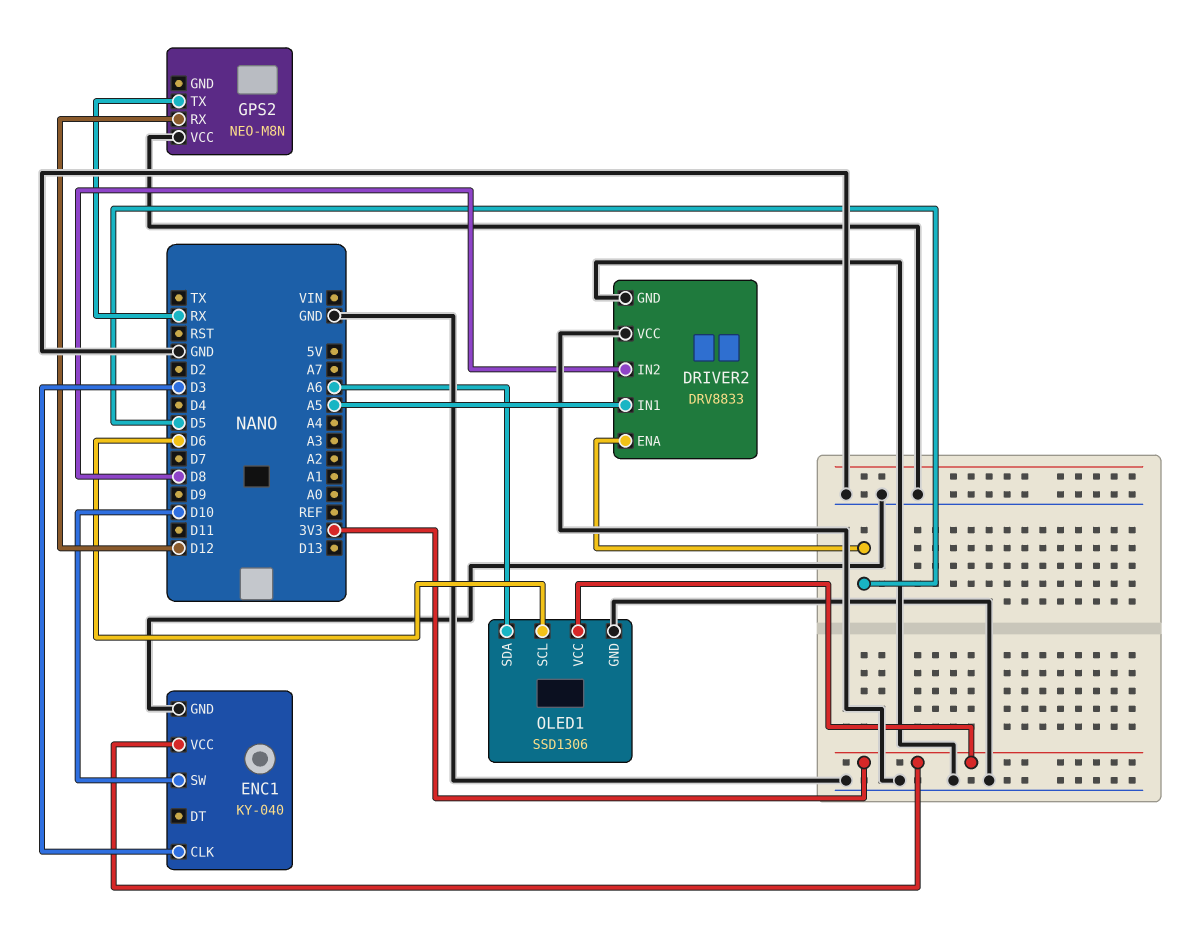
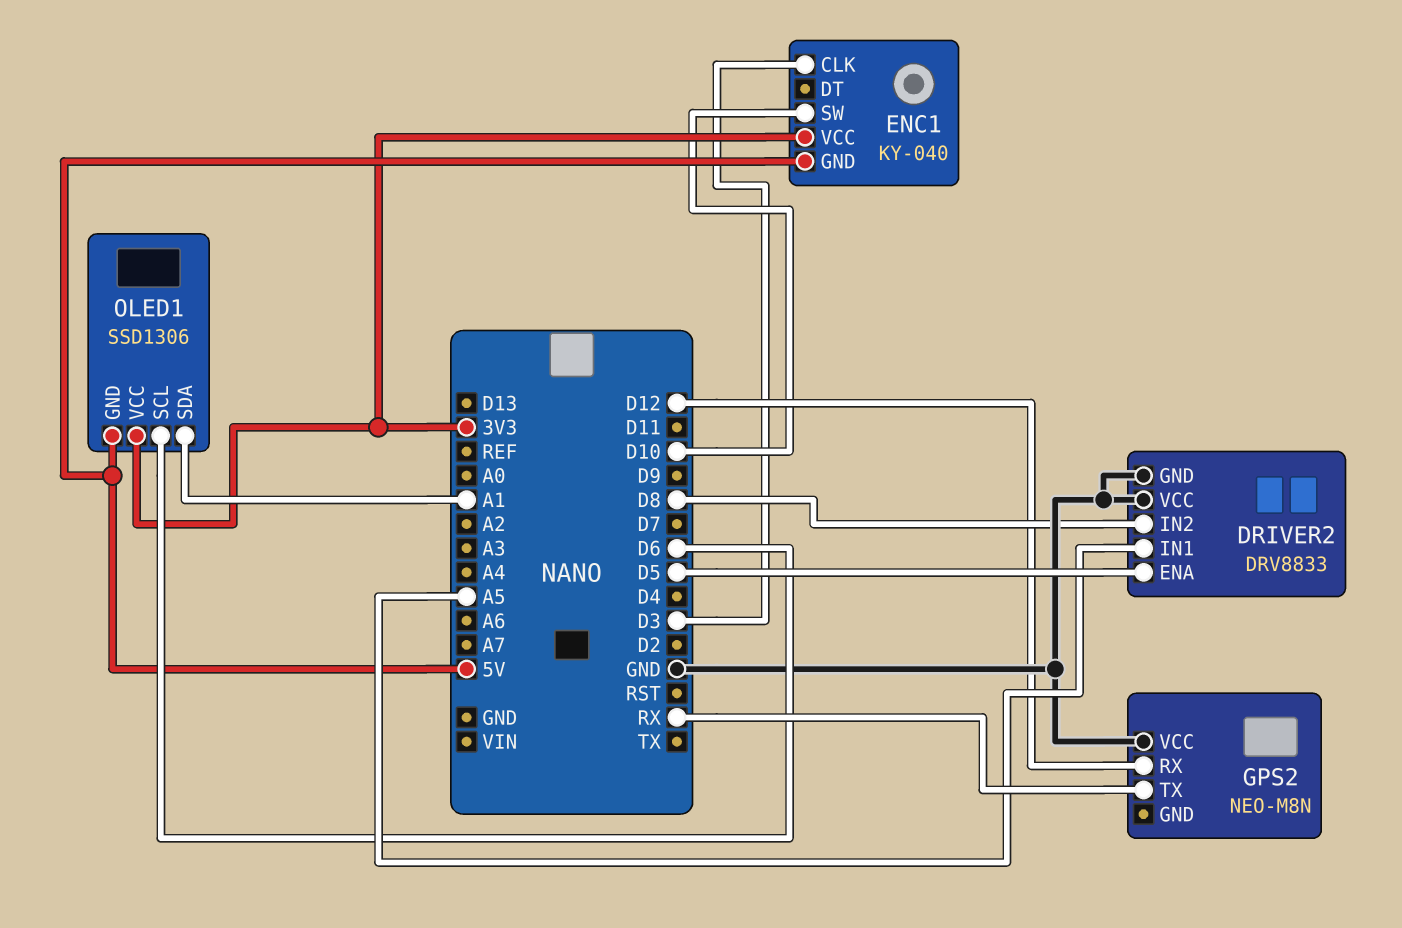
ENC1 pin GND: GND -> 5V
OLED1 pin GND: GND -> 5V
OLED1 pin SDA: A6 -> A1

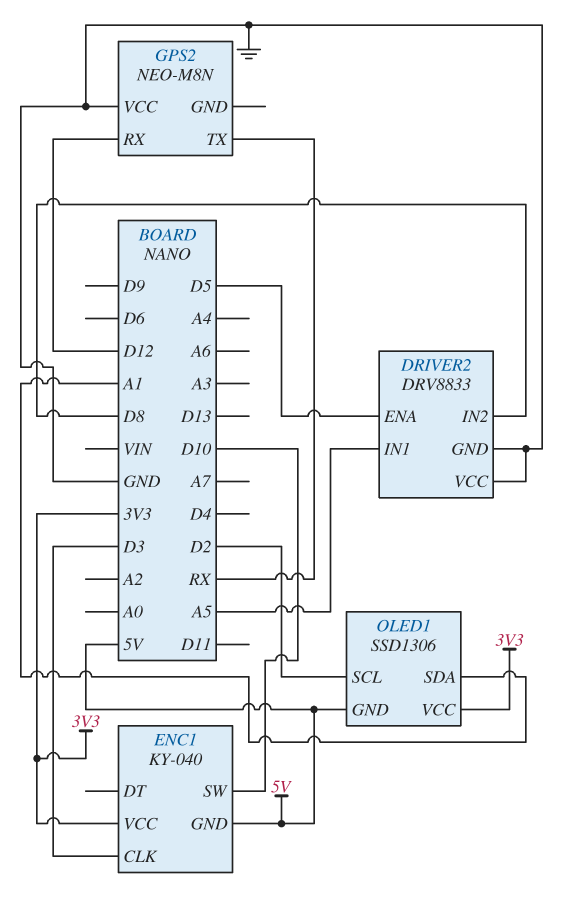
OLED1 pin SCL: D6 -> D2

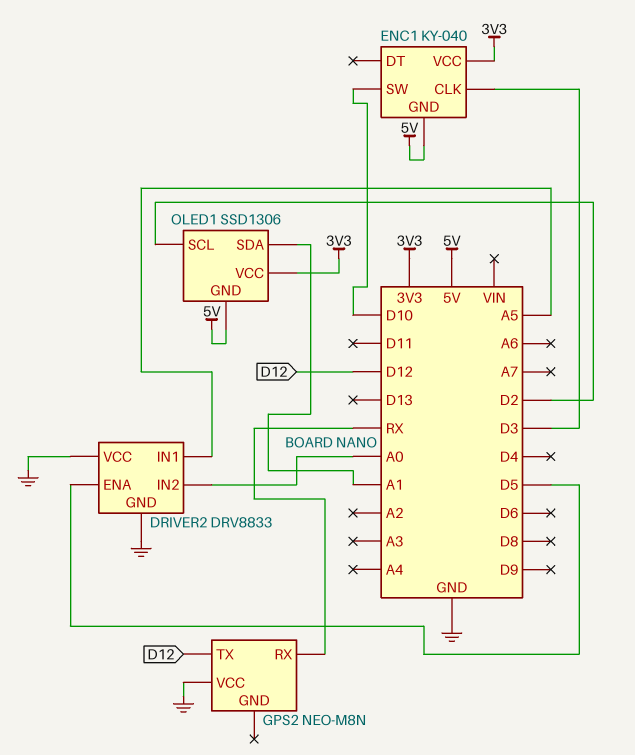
DRIVER2 pin IN2: D8 -> A0
GPS2 pin RX: D12 -> RX
GPS2 pin TX: RX -> D12

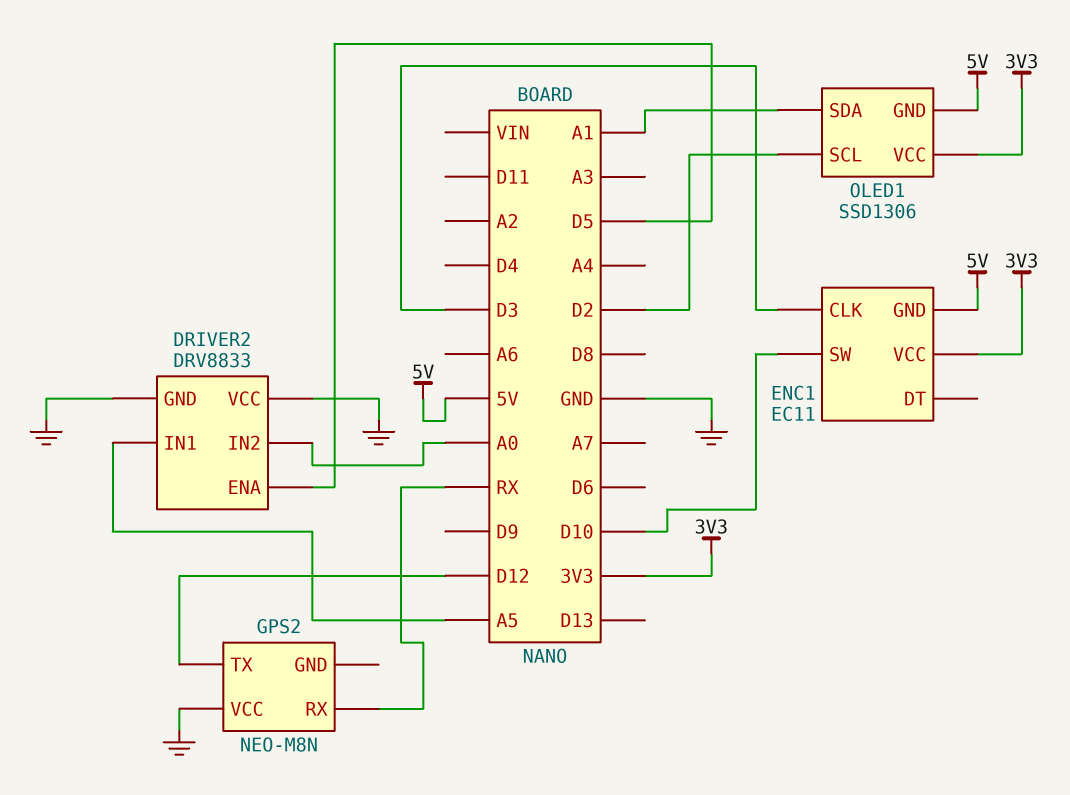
ENC1: KY-040 -> EC11

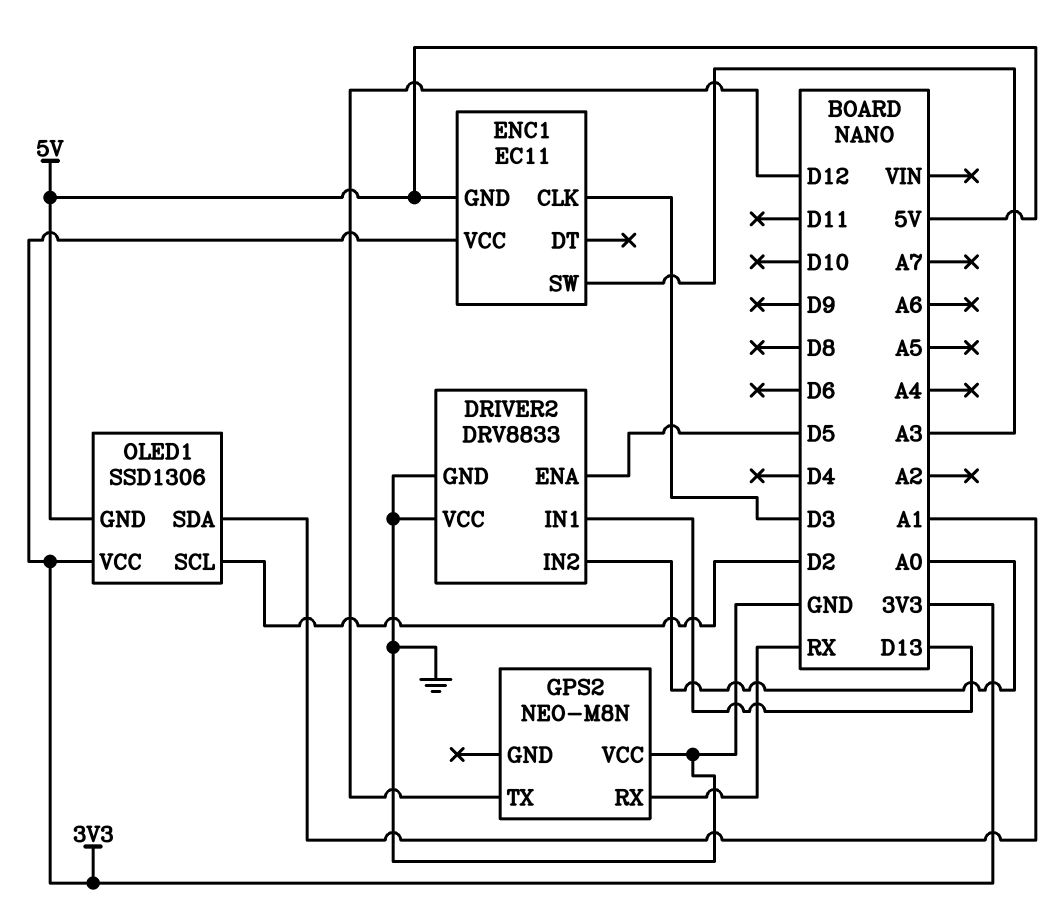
DRIVER2 pin IN1: A5 -> D13
ENC1 pin SW: D10 -> A3

